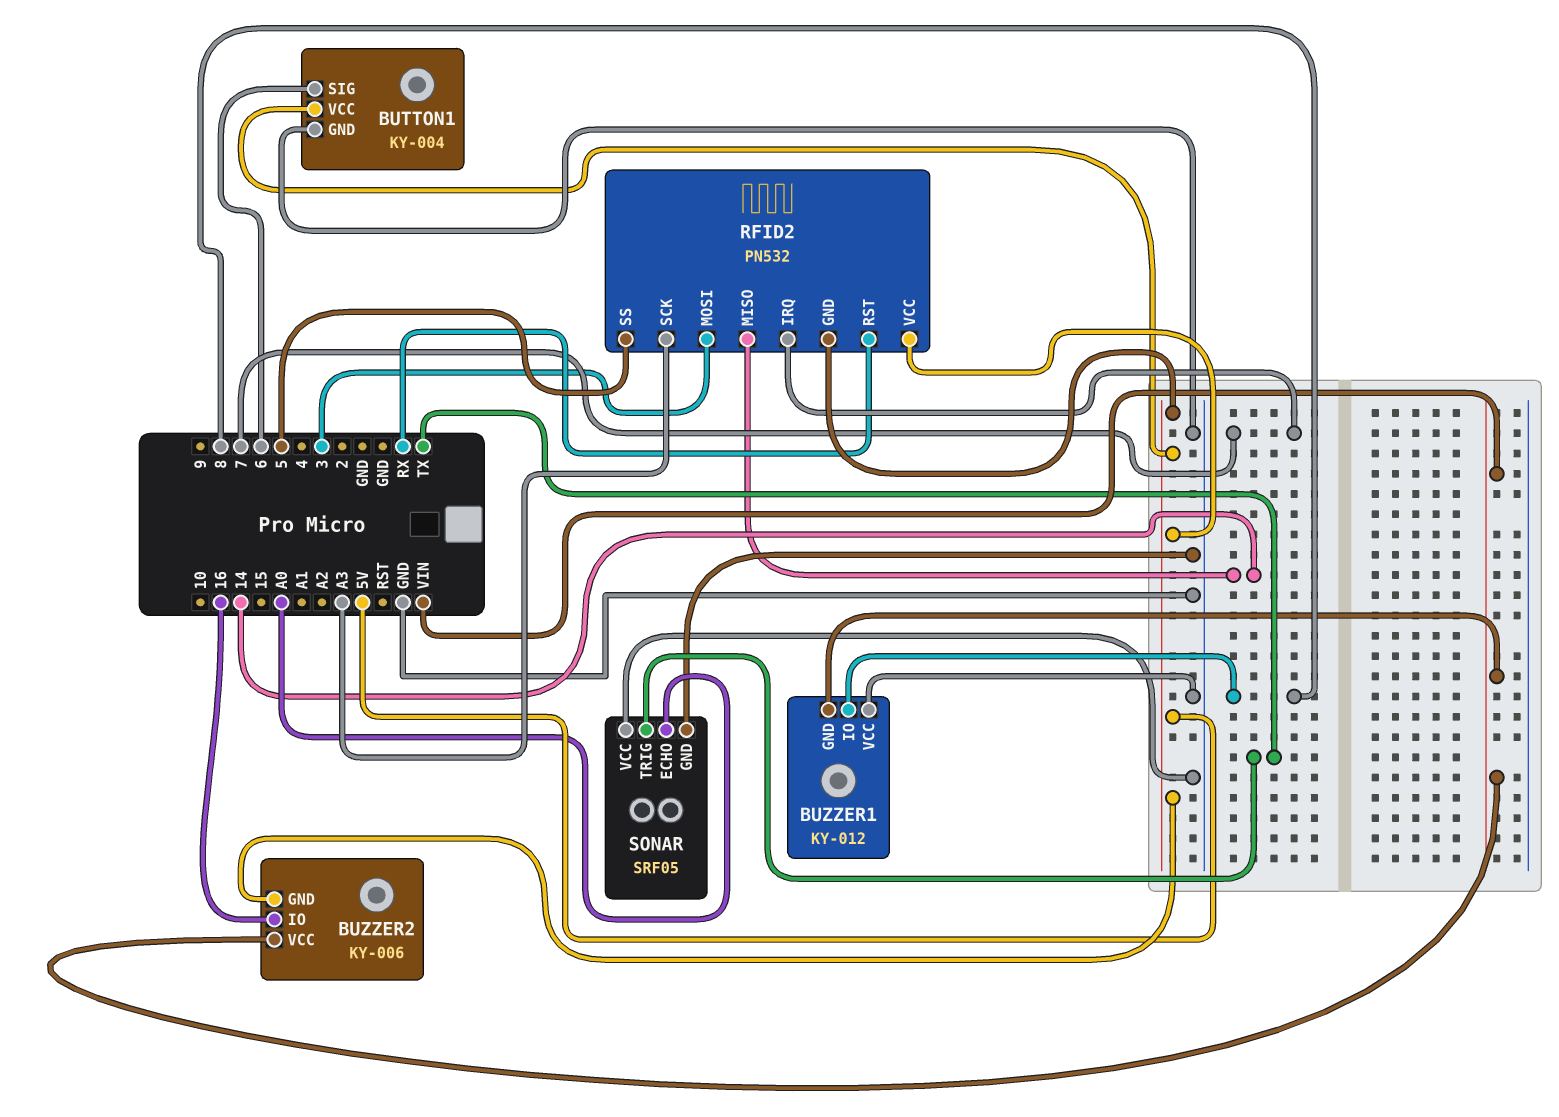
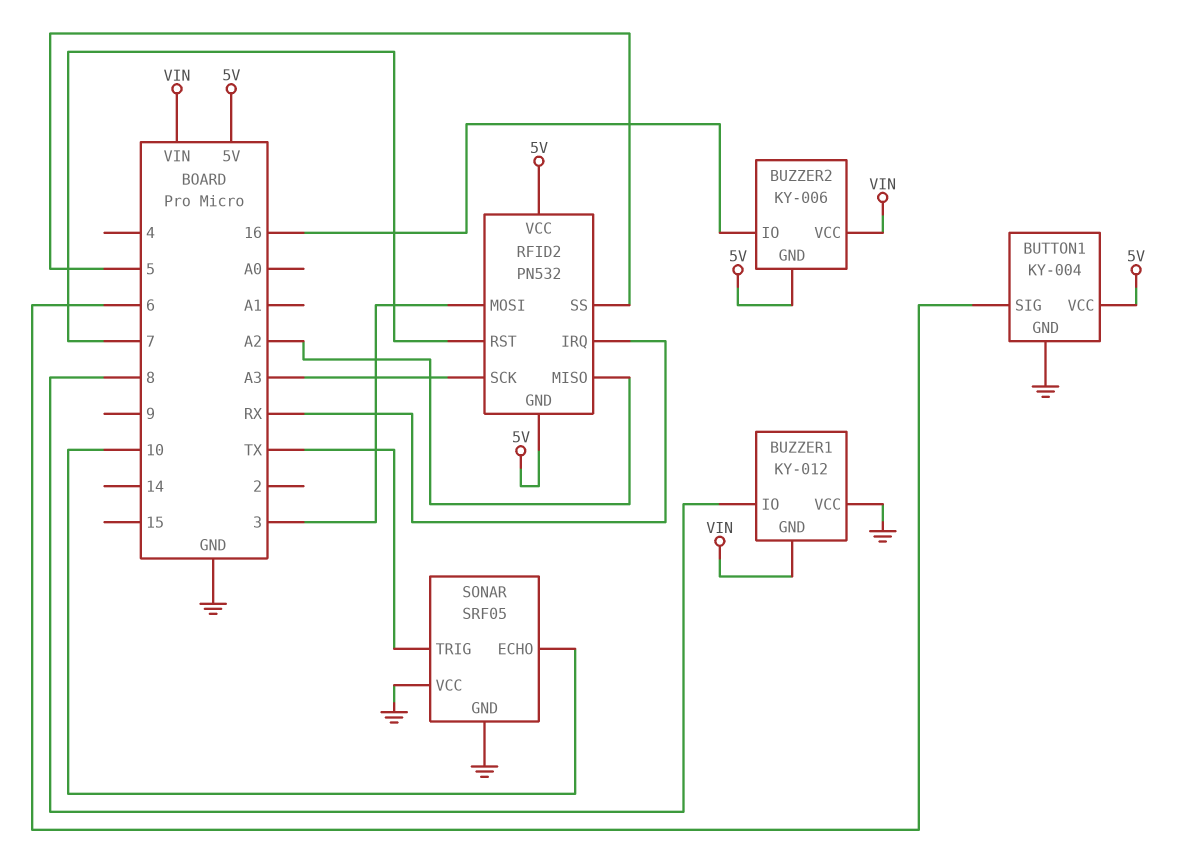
RFID2 pin IRQ: 7 -> RX
RFID2 pin MISO: 14 -> A2
RFID2 pin RST: RX -> 7
SONAR pin ECHO: A0 -> 10

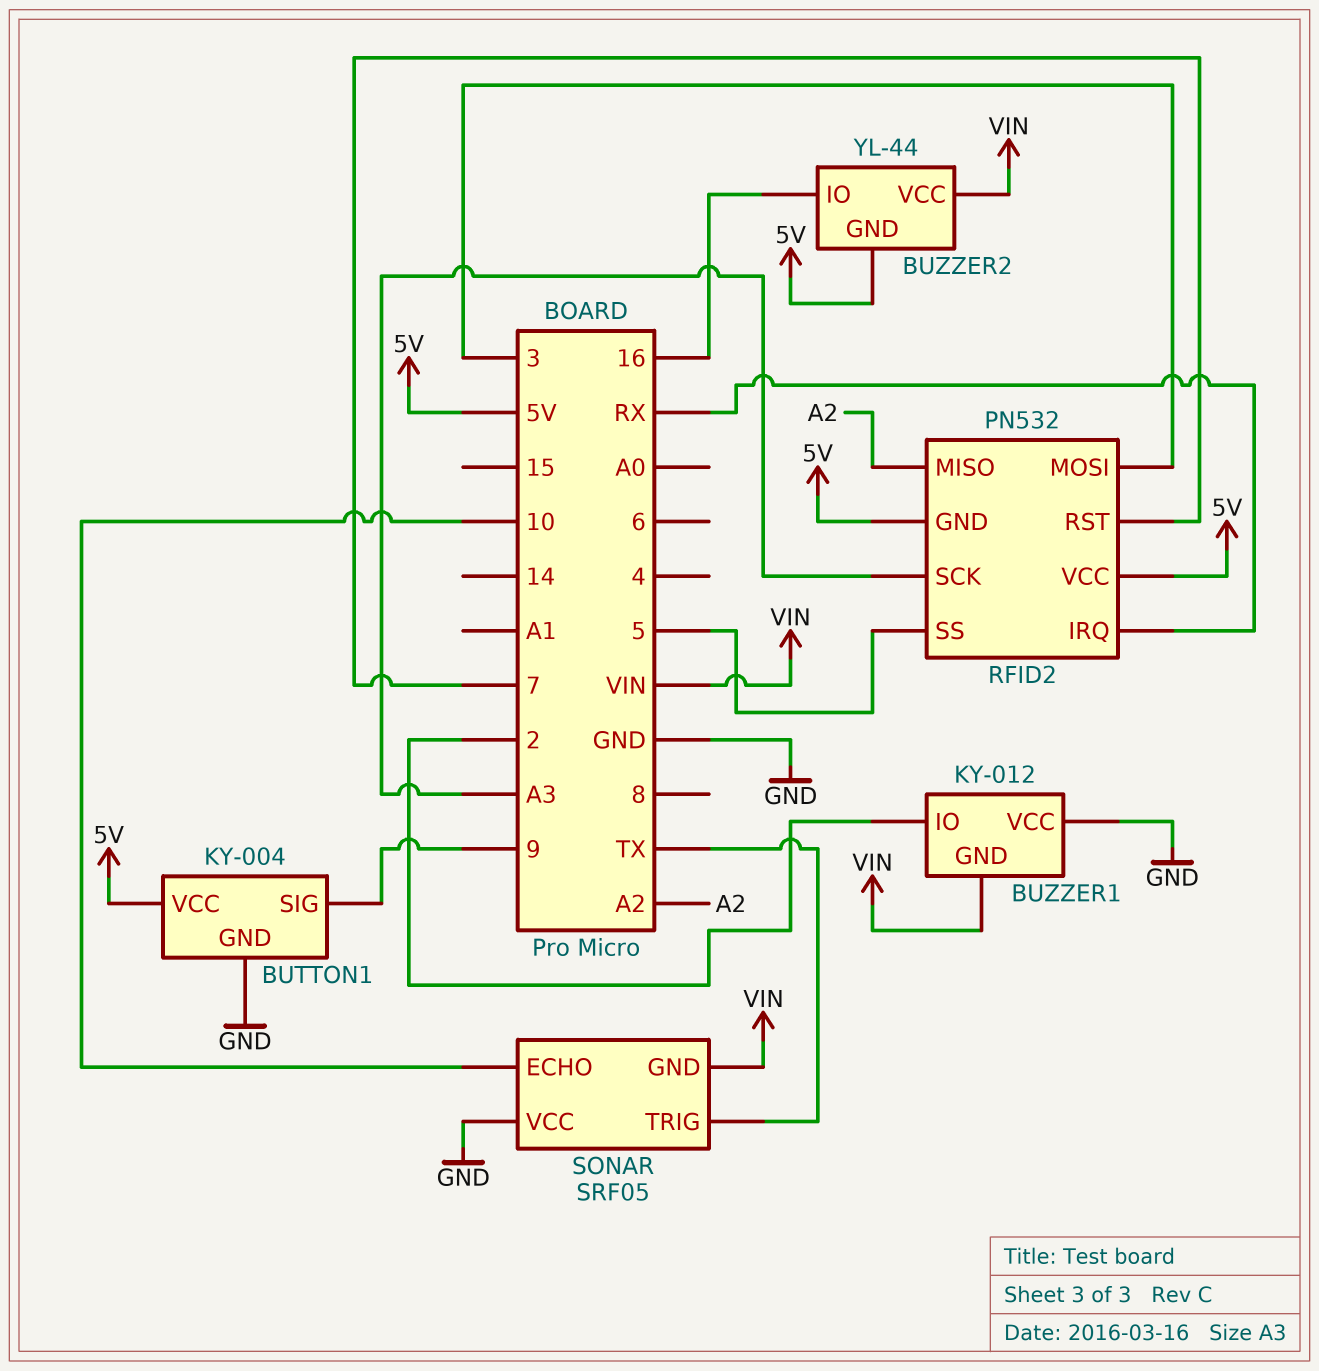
BUTTON1 pin SIG: 6 -> 9
BUZZER1 pin IO: 8 -> 2
BUZZER2: KY-006 -> YL-44
SONAR pin GND: GND -> VIN

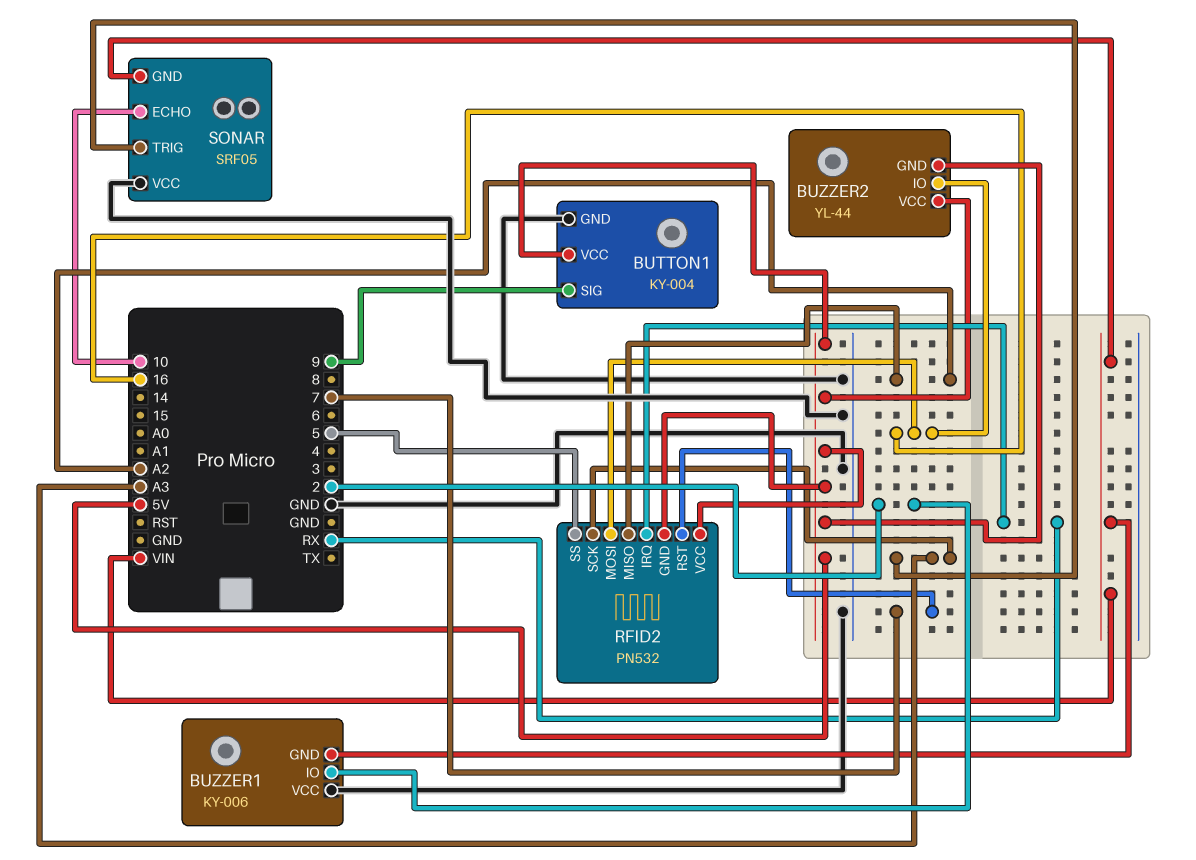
BUZZER1: KY-012 -> KY-006
BUZZER2 pin VCC: VIN -> 5V
RFID2 pin MOSI: 3 -> 16
SONAR pin TRIG: TX -> A3

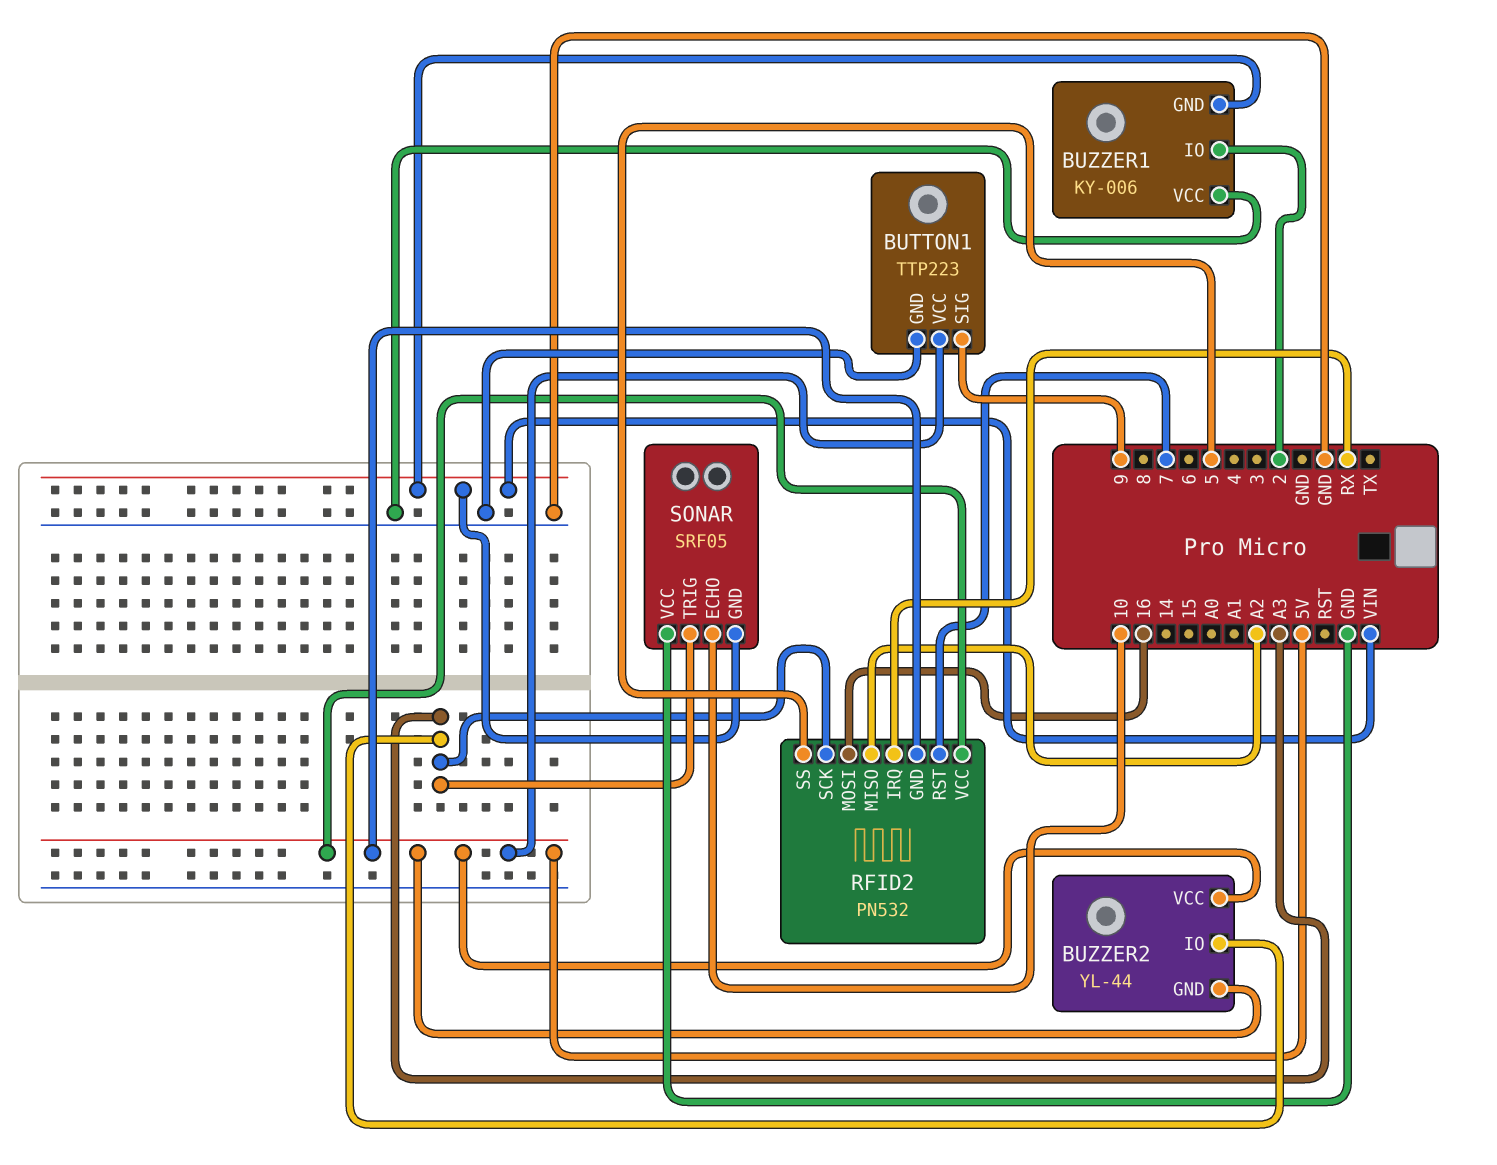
BUTTON1: KY-004 -> TTP223
BUZZER2 pin IO: 16 -> A3

